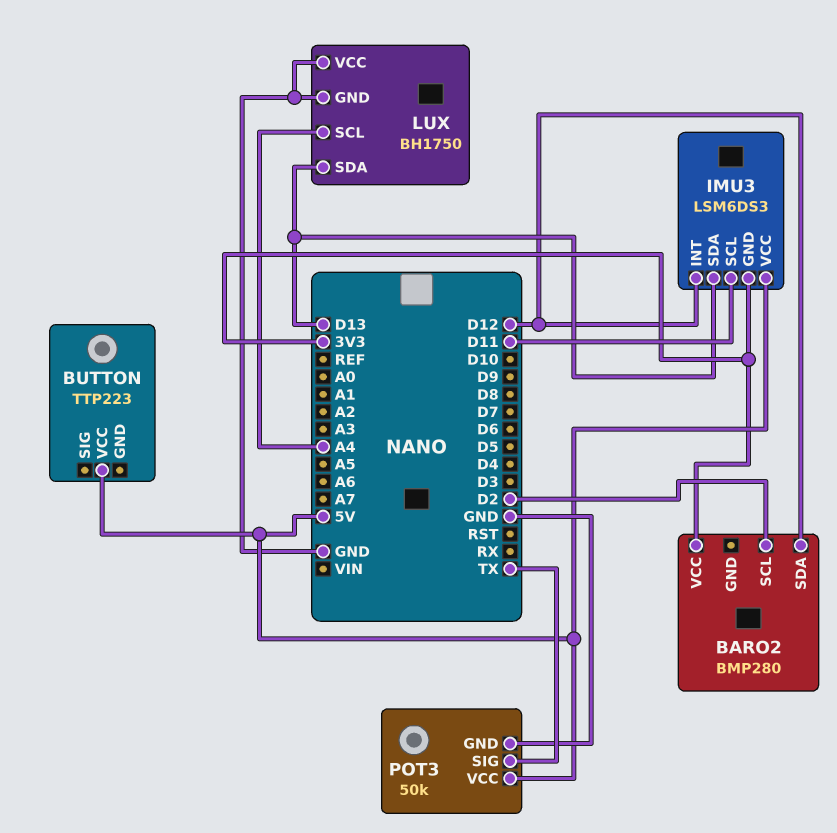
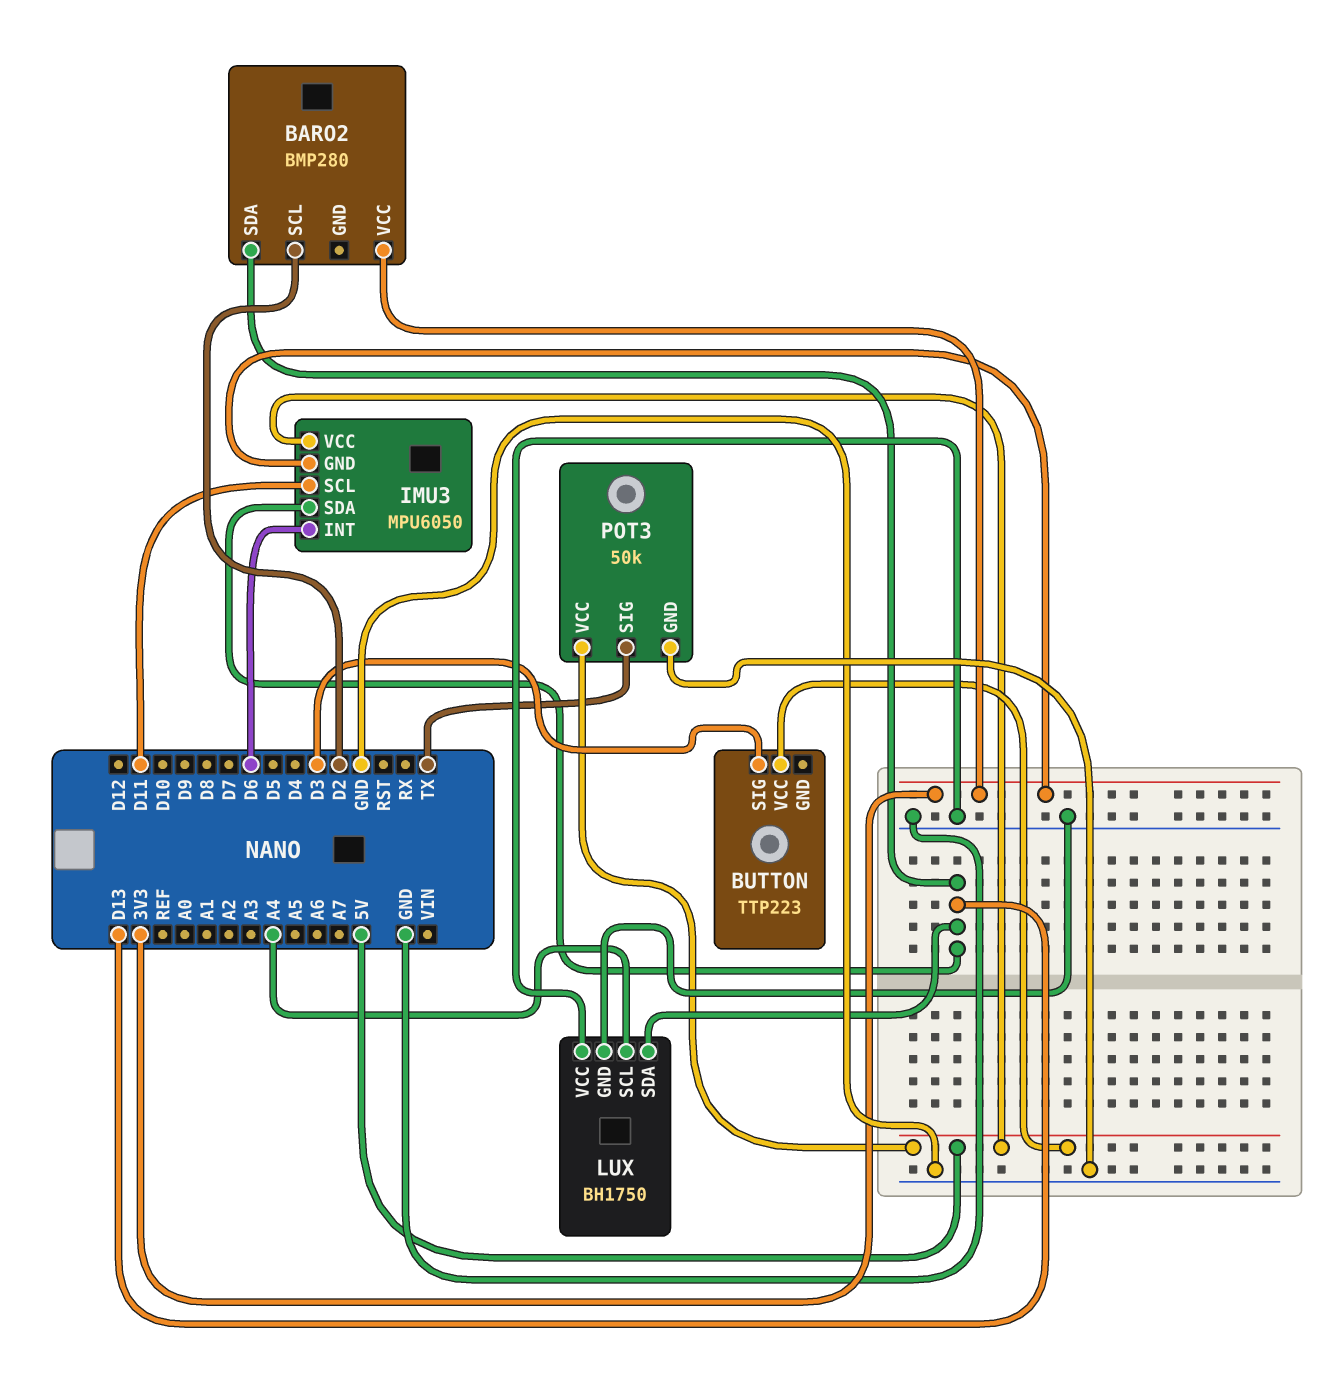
BARO2 pin SDA: D12 -> D13
BUTTON pin SIG: none -> D3
IMU3: LSM6DS3 -> MPU6050
IMU3 pin INT: D12 -> D6

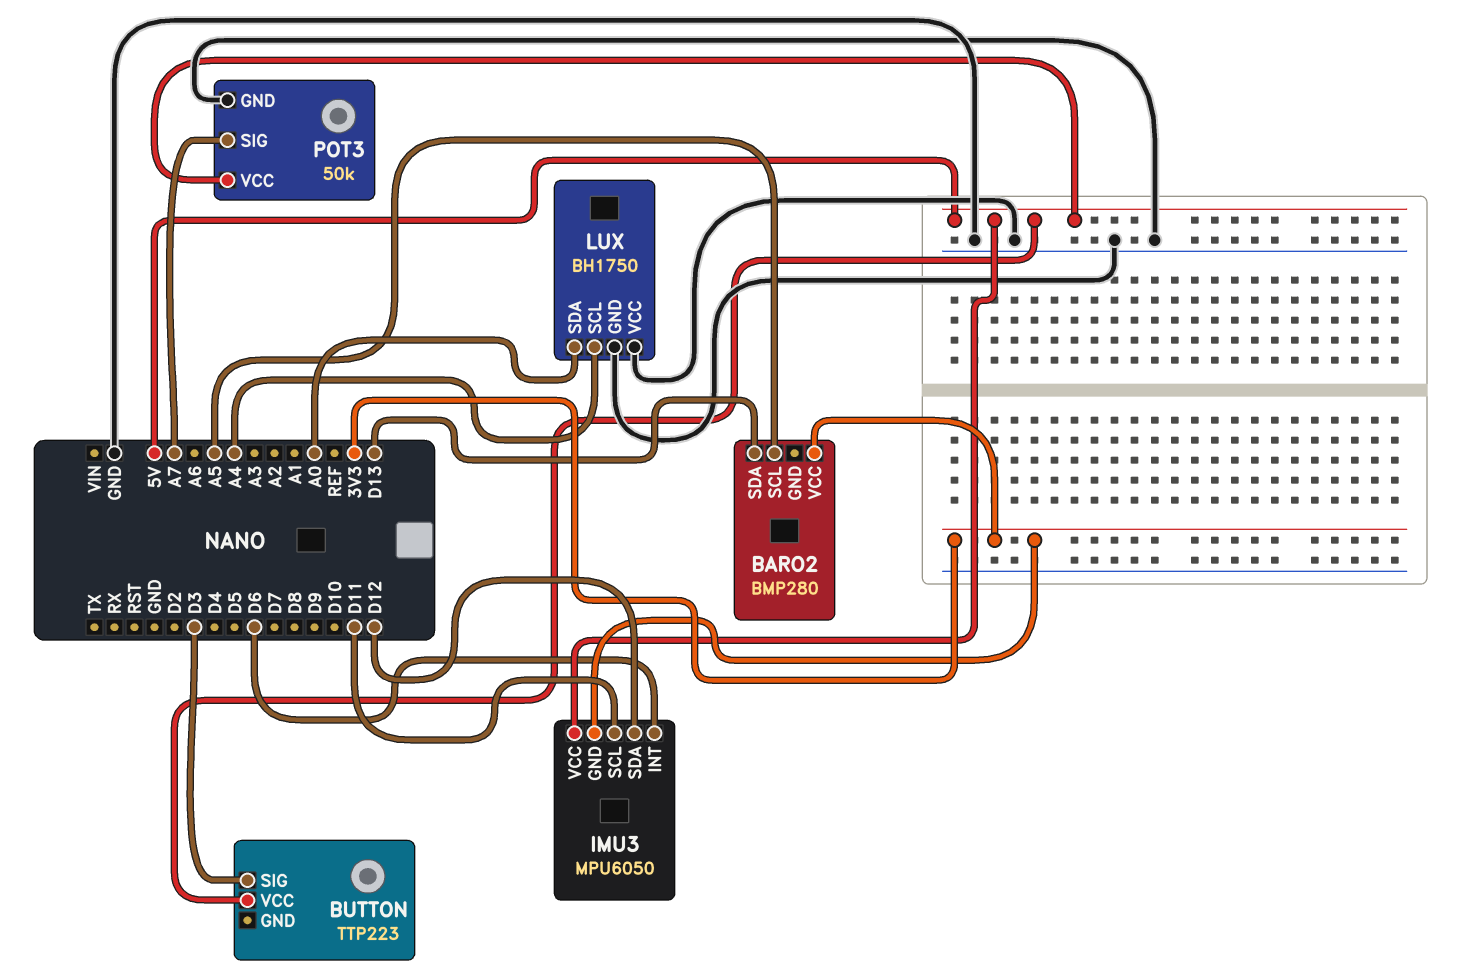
BARO2 pin SCL: D2 -> A5
IMU3 pin SDA: D13 -> D12
LUX pin SDA: D13 -> A0
POT3 pin SIG: TX -> A7

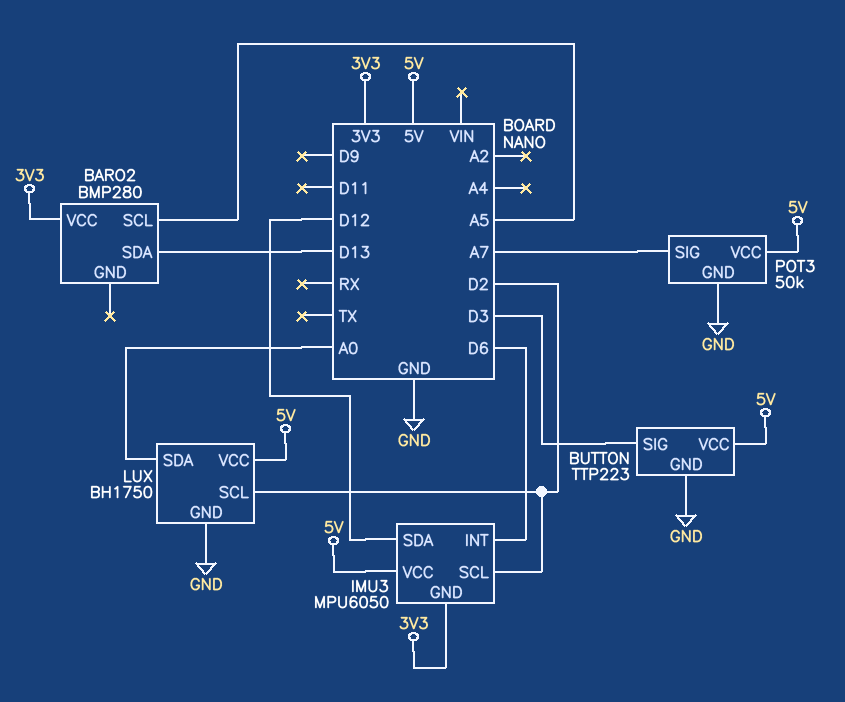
BUTTON pin GND: none -> GND
IMU3 pin SCL: D11 -> D2
LUX pin SCL: A4 -> D2
LUX pin VCC: GND -> 5V

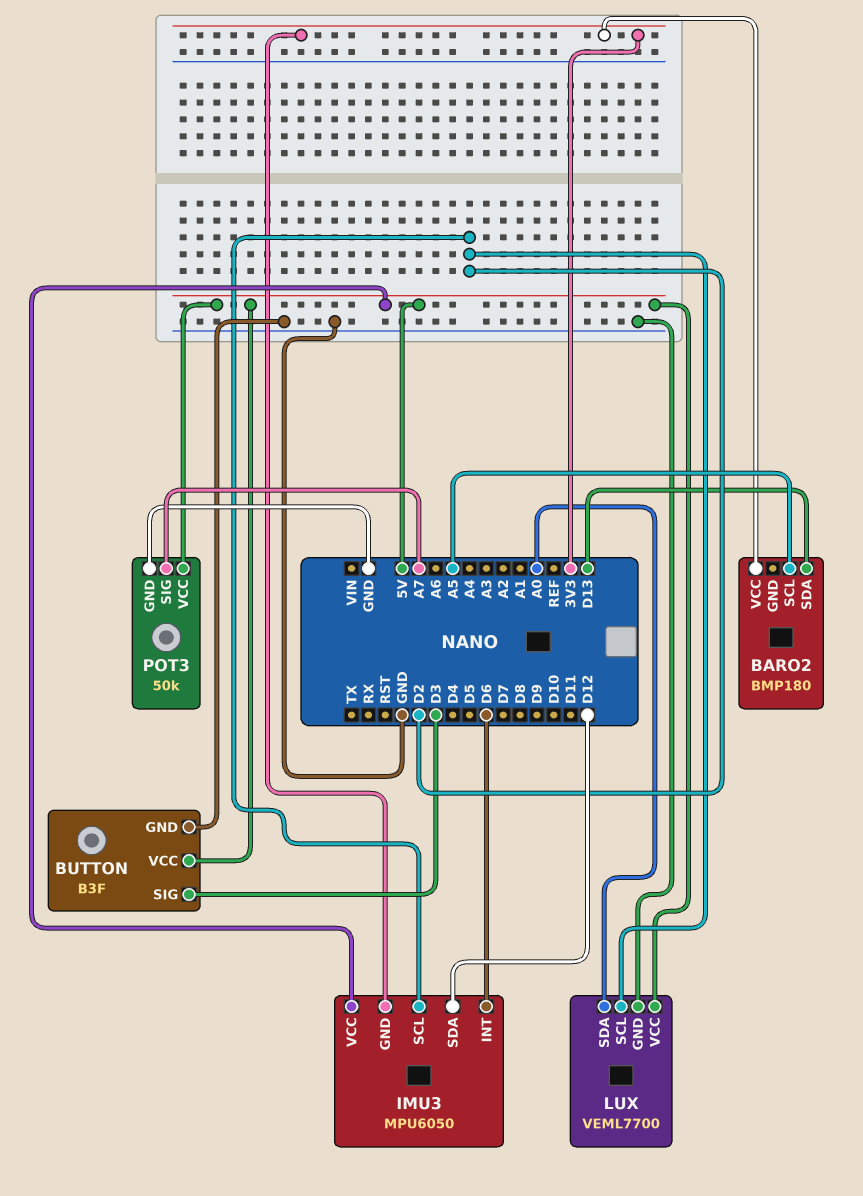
BARO2: BMP280 -> BMP180
BUTTON: TTP223 -> B3F
LUX: BH1750 -> VEML7700

